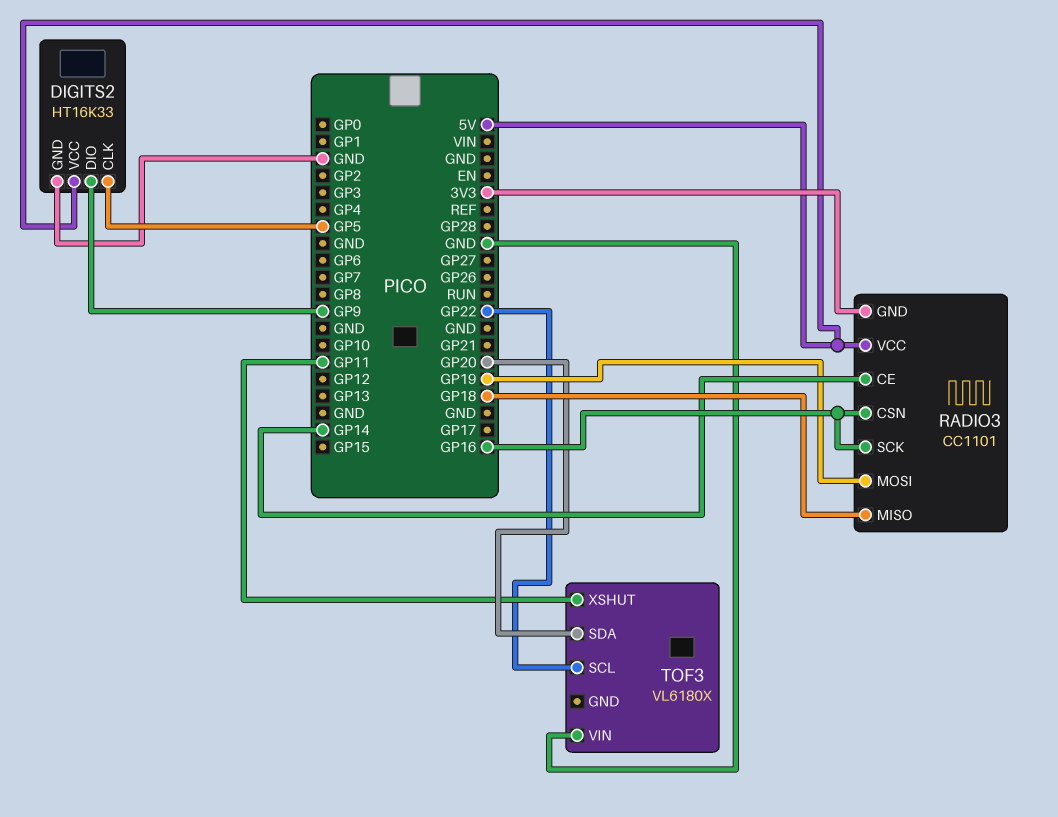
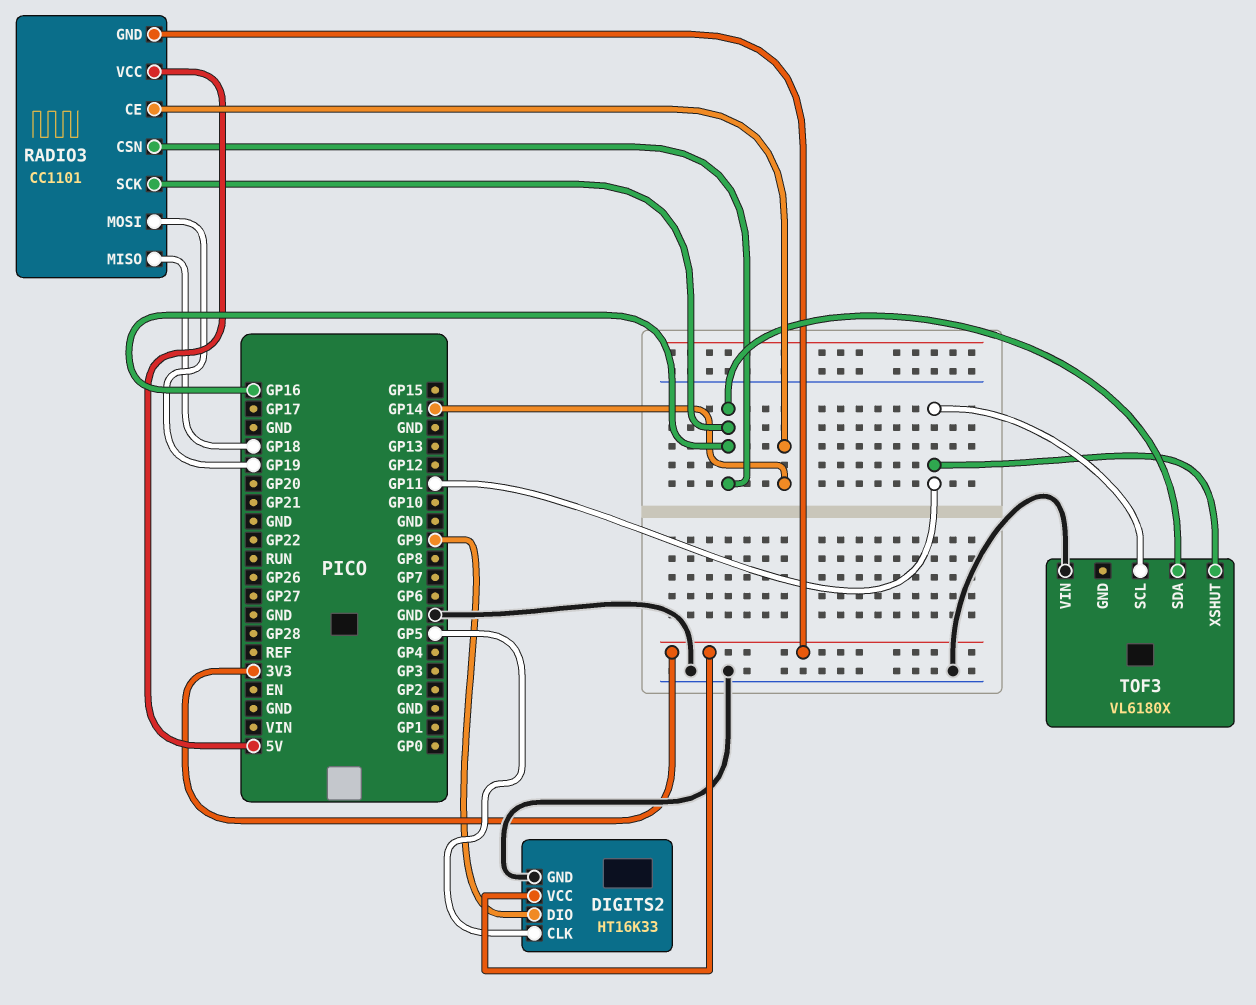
DIGITS2 pin VCC: 5V -> 3V3
TOF3 pin SCL: GP22 -> GP11
TOF3 pin SDA: GP20 -> GP16

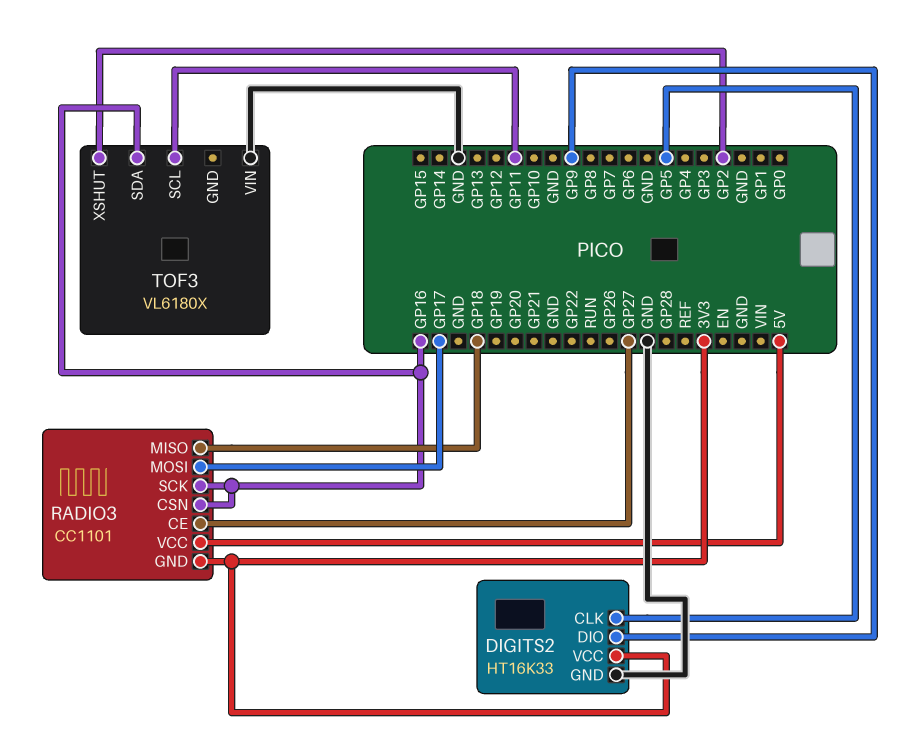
RADIO3 pin CE: GP14 -> GP27
RADIO3 pin MOSI: GP19 -> GP17
TOF3 pin XSHUT: GP11 -> GP2

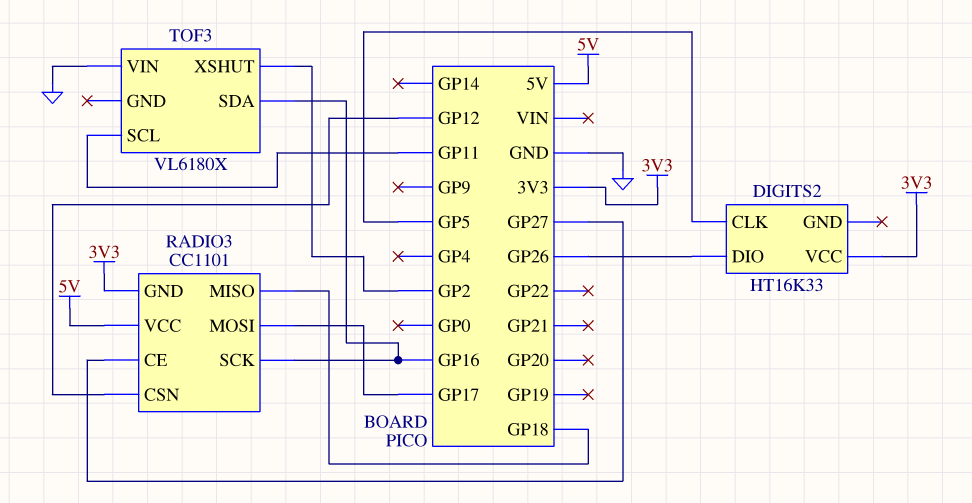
DIGITS2 pin DIO: GP9 -> GP26
DIGITS2 pin GND: GND -> none
RADIO3 pin CSN: GP16 -> GP12

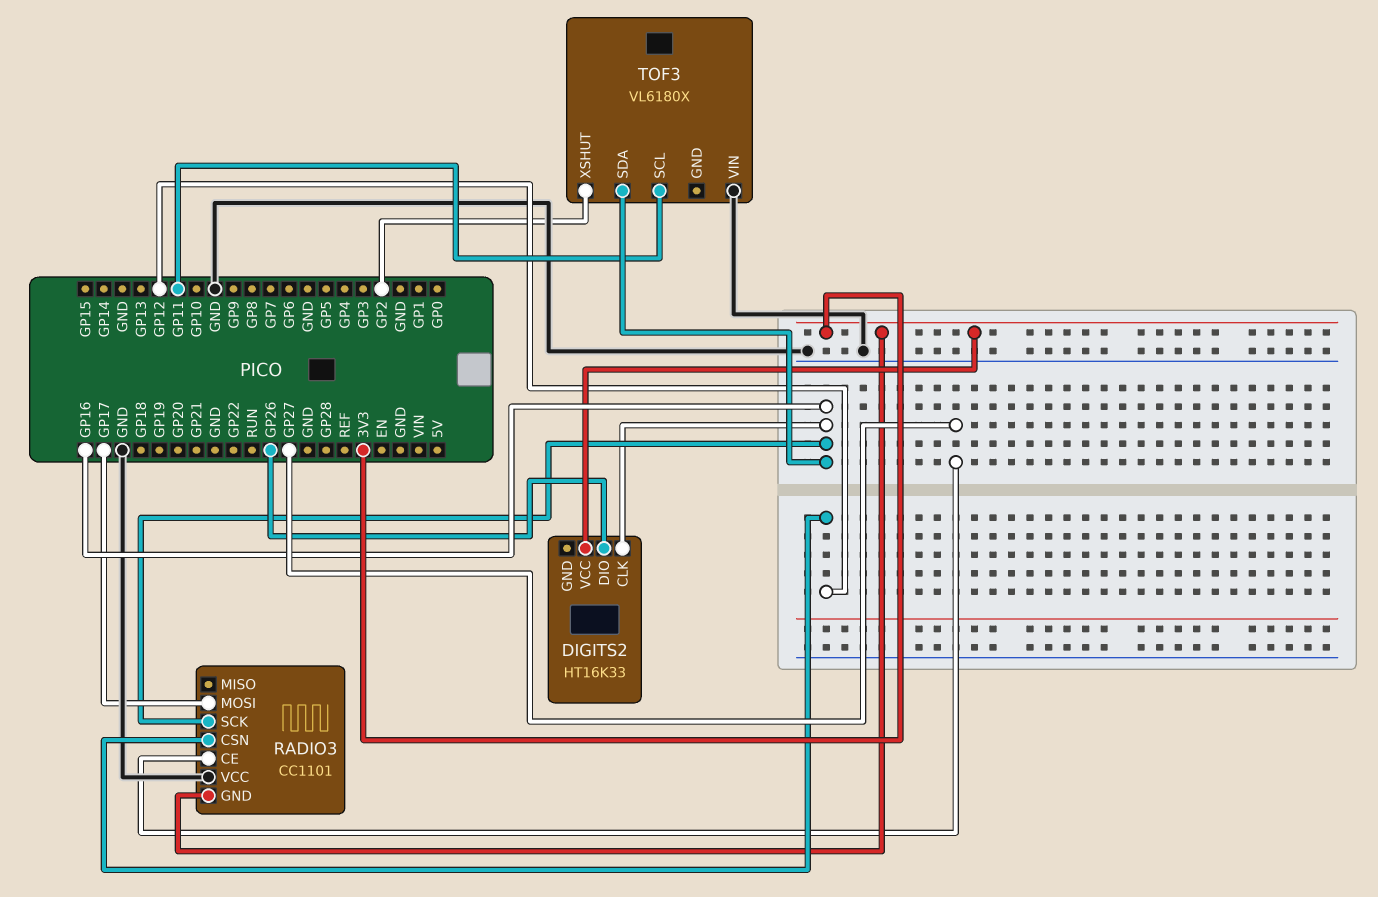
DIGITS2 pin CLK: GP5 -> GP16
RADIO3 pin MISO: GP18 -> none
RADIO3 pin VCC: 5V -> GND

